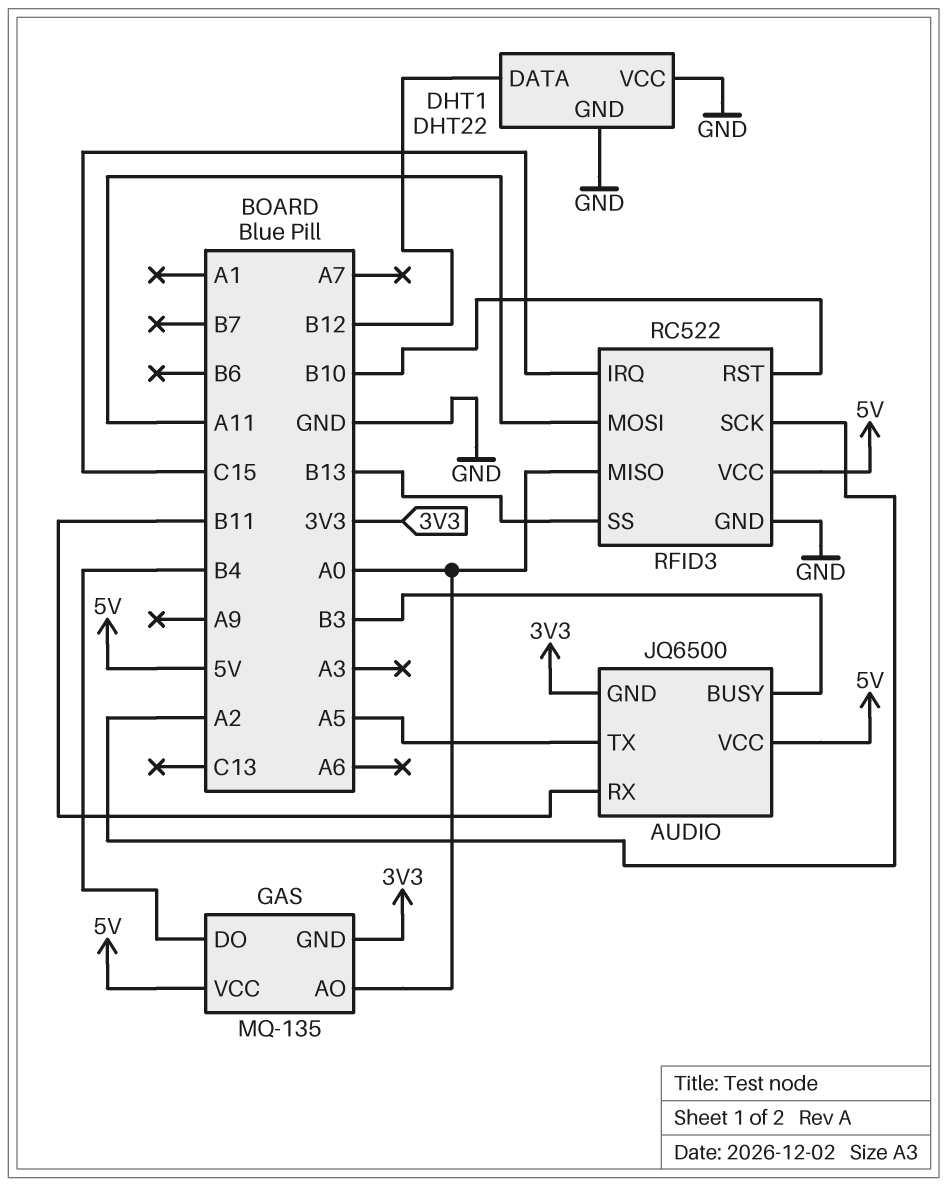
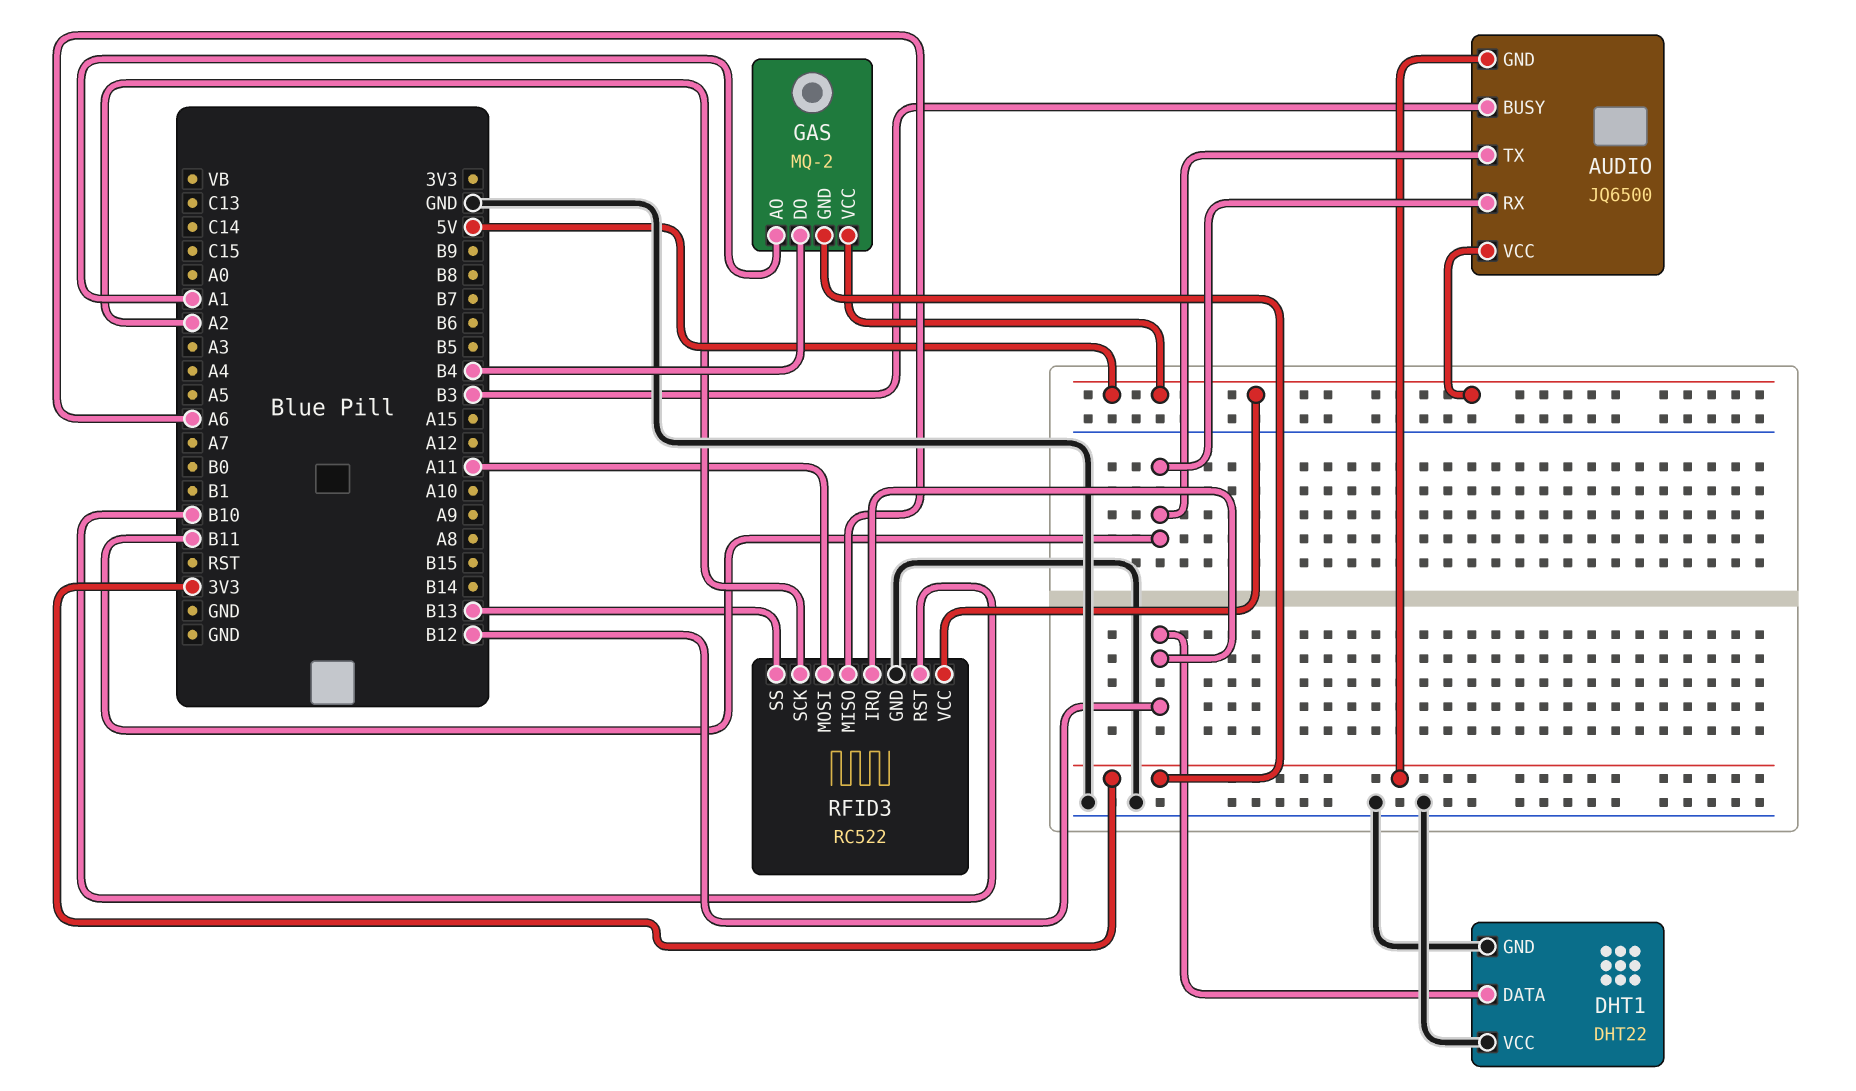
AUDIO pin TX: A5 -> B11
GAS: MQ-135 -> MQ-2
GAS pin AO: A0 -> A1
RFID3 pin IRQ: C15 -> B12
RFID3 pin MISO: A0 -> A6

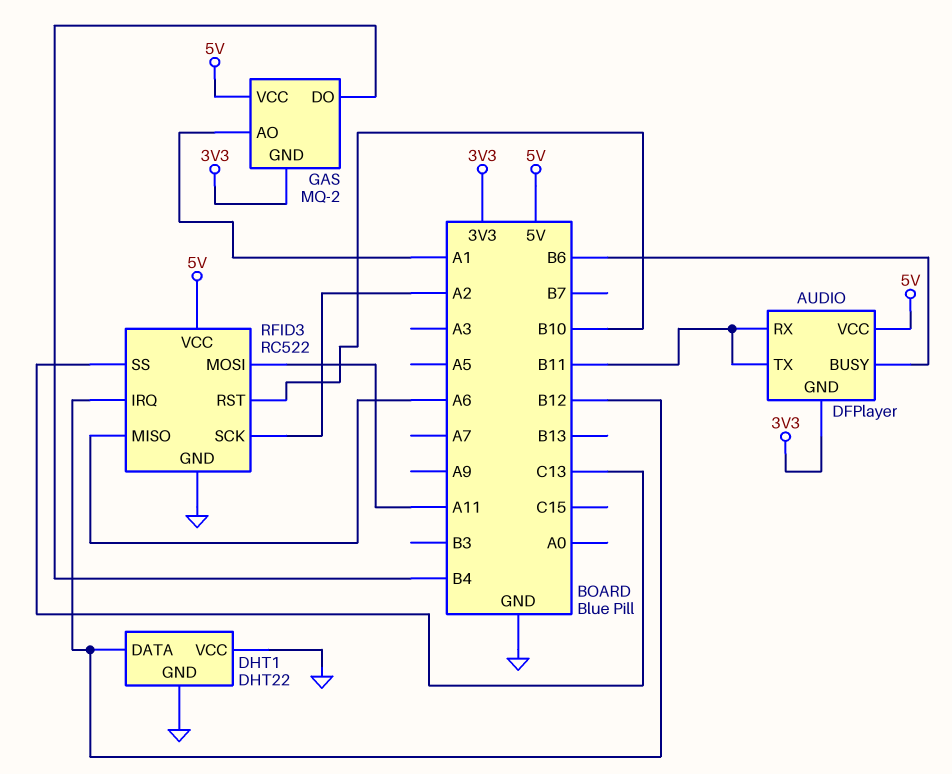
AUDIO: JQ6500 -> DFPlayer
AUDIO pin BUSY: B3 -> B6
RFID3 pin SS: B13 -> C13

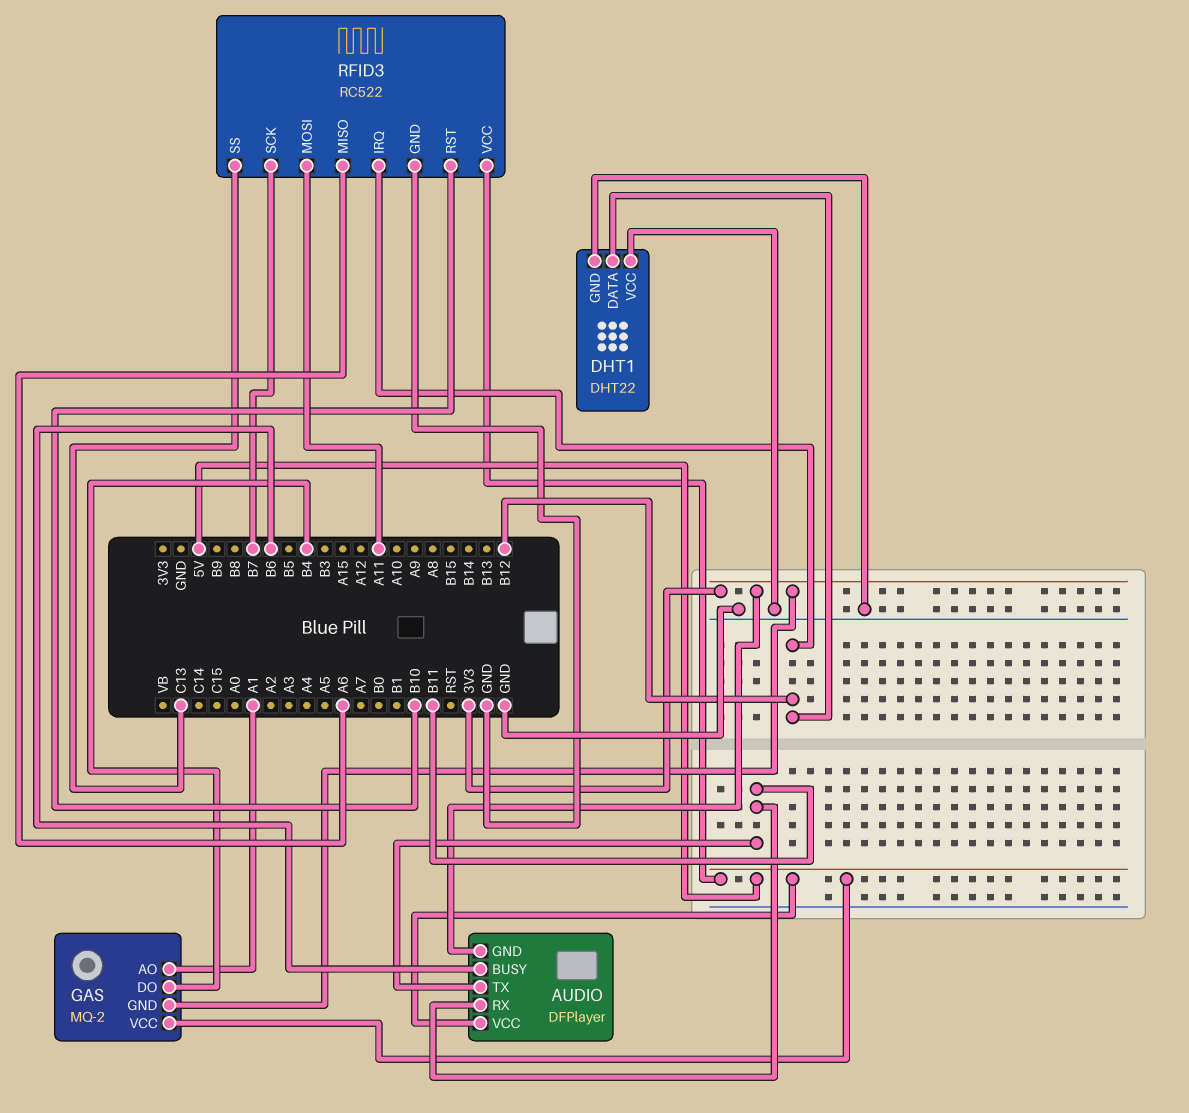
RFID3 pin SCK: A2 -> B7

